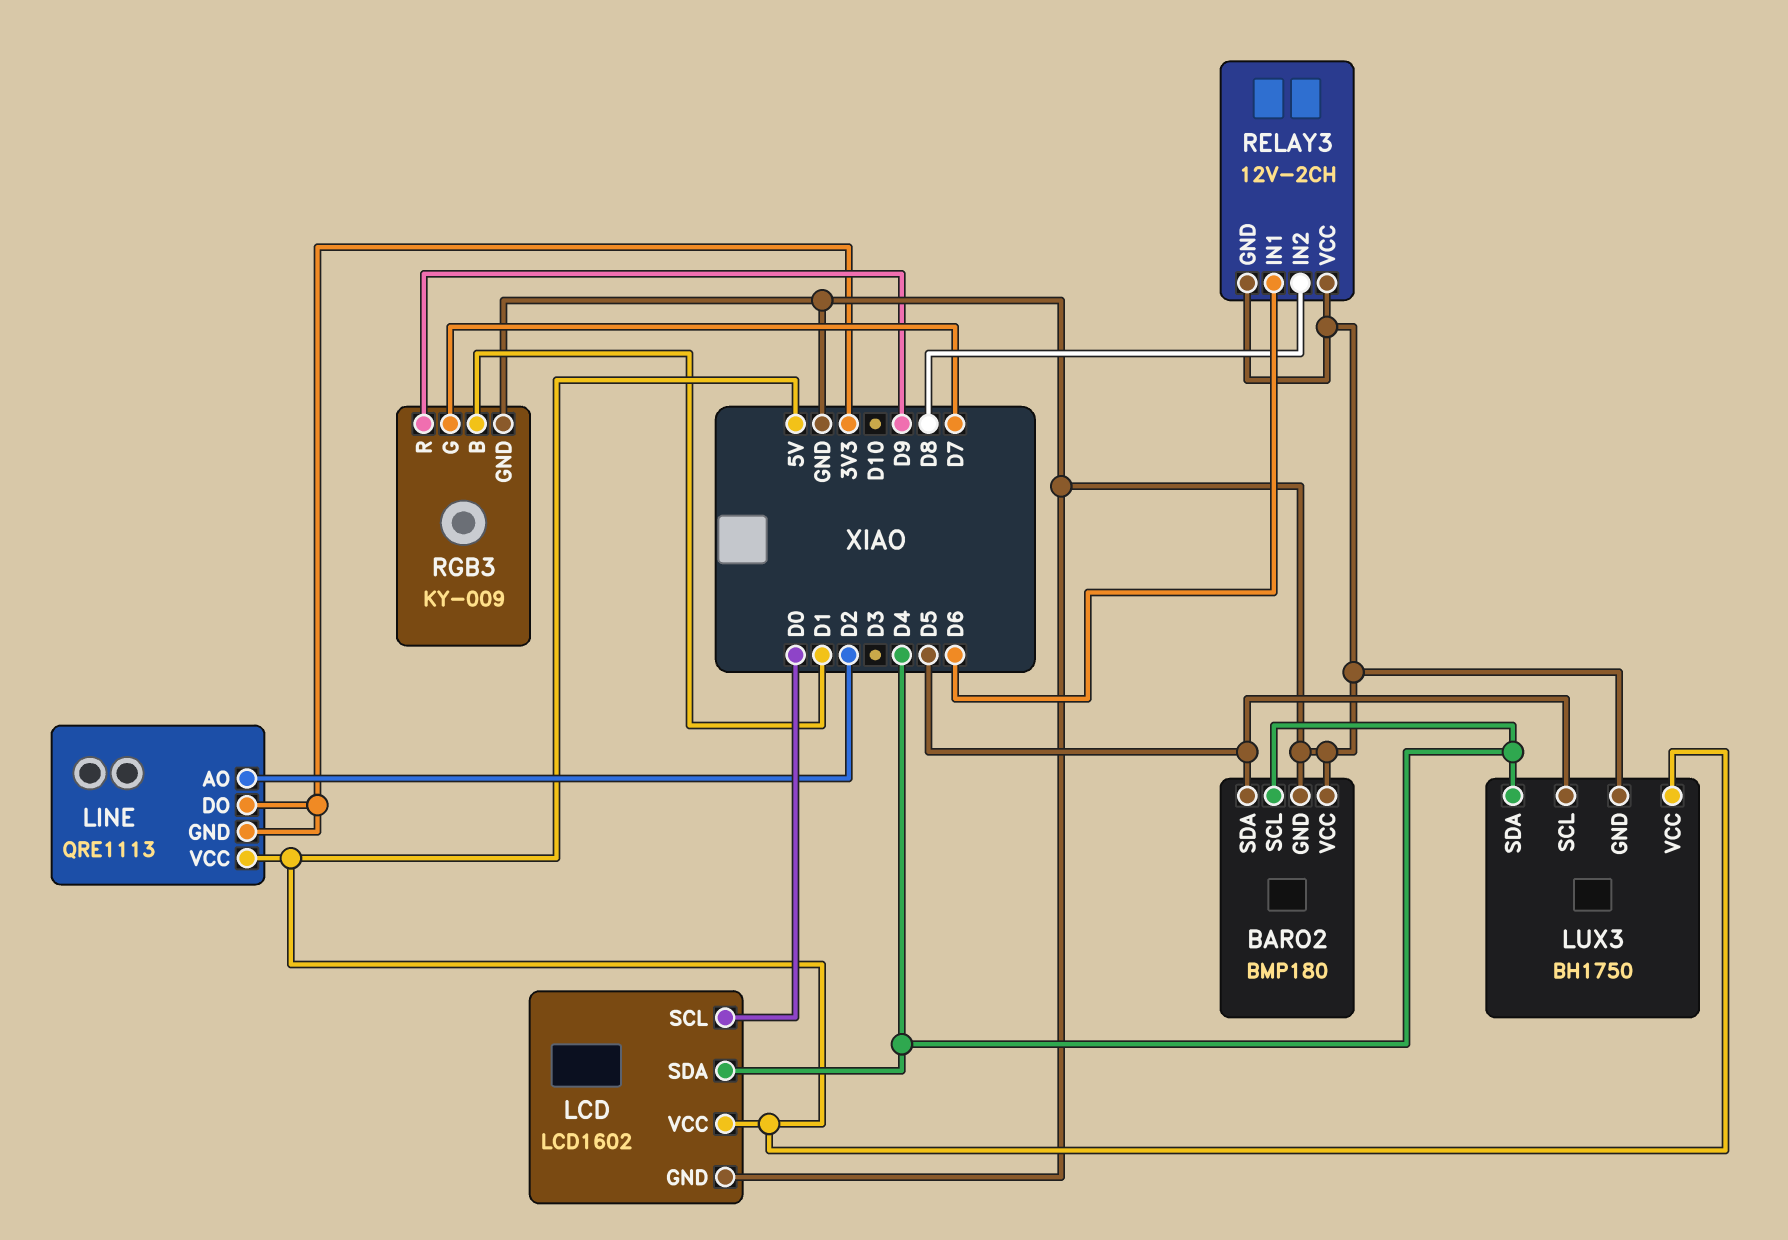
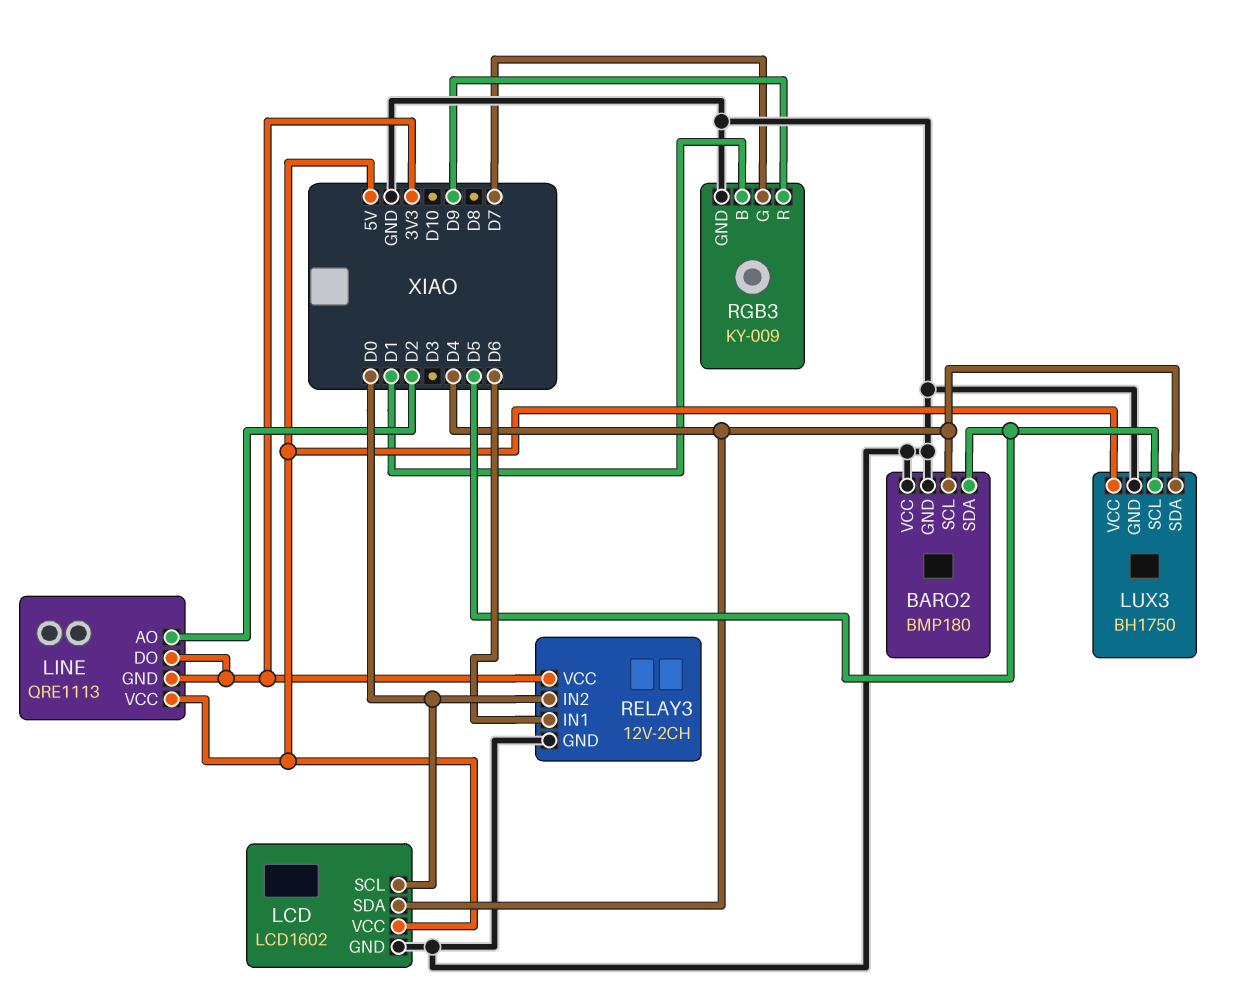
RELAY3 pin IN2: D8 -> D0
RELAY3 pin VCC: GND -> 3V3

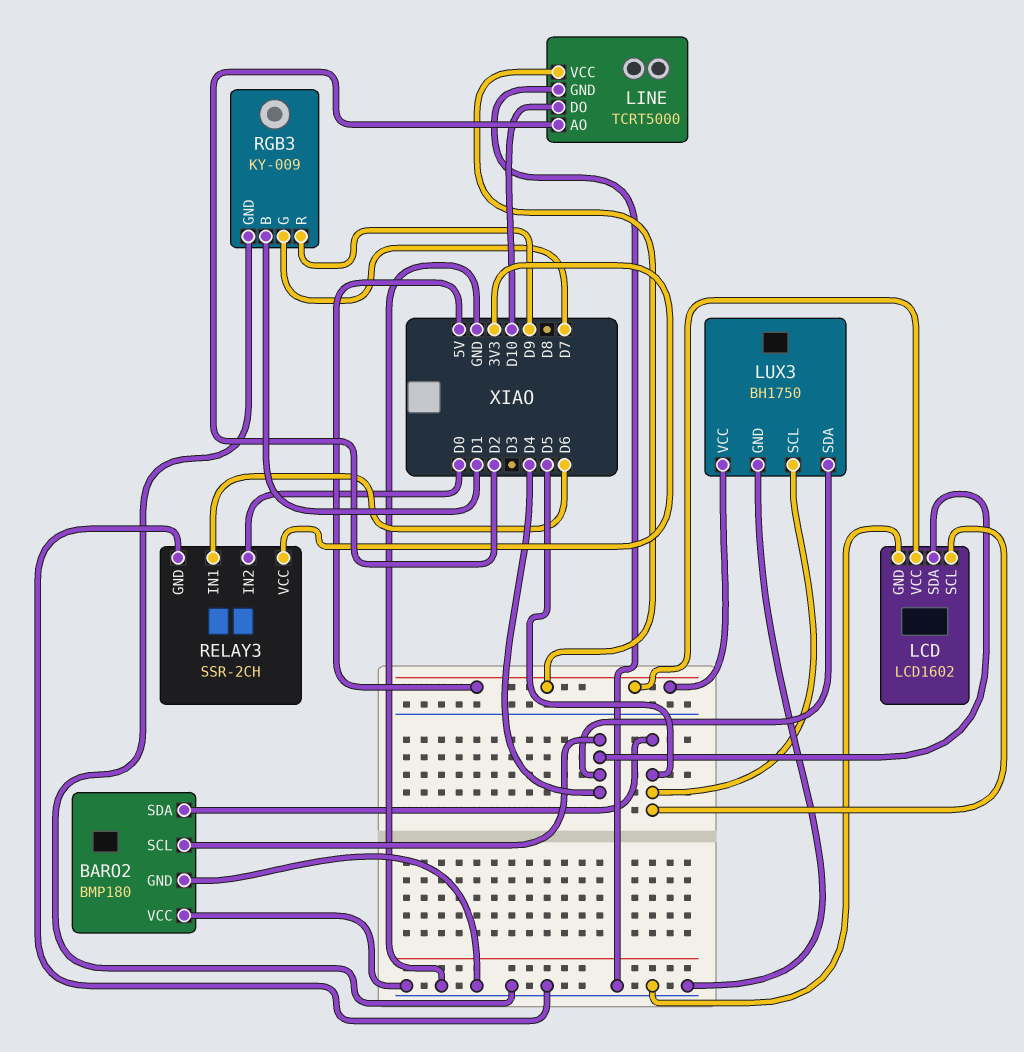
LCD pin SCL: D0 -> D5
LINE: QRE1113 -> TCRT5000
LINE pin DO: 3V3 -> D10
LINE pin GND: 3V3 -> GND
RELAY3: 12V-2CH -> SSR-2CH

